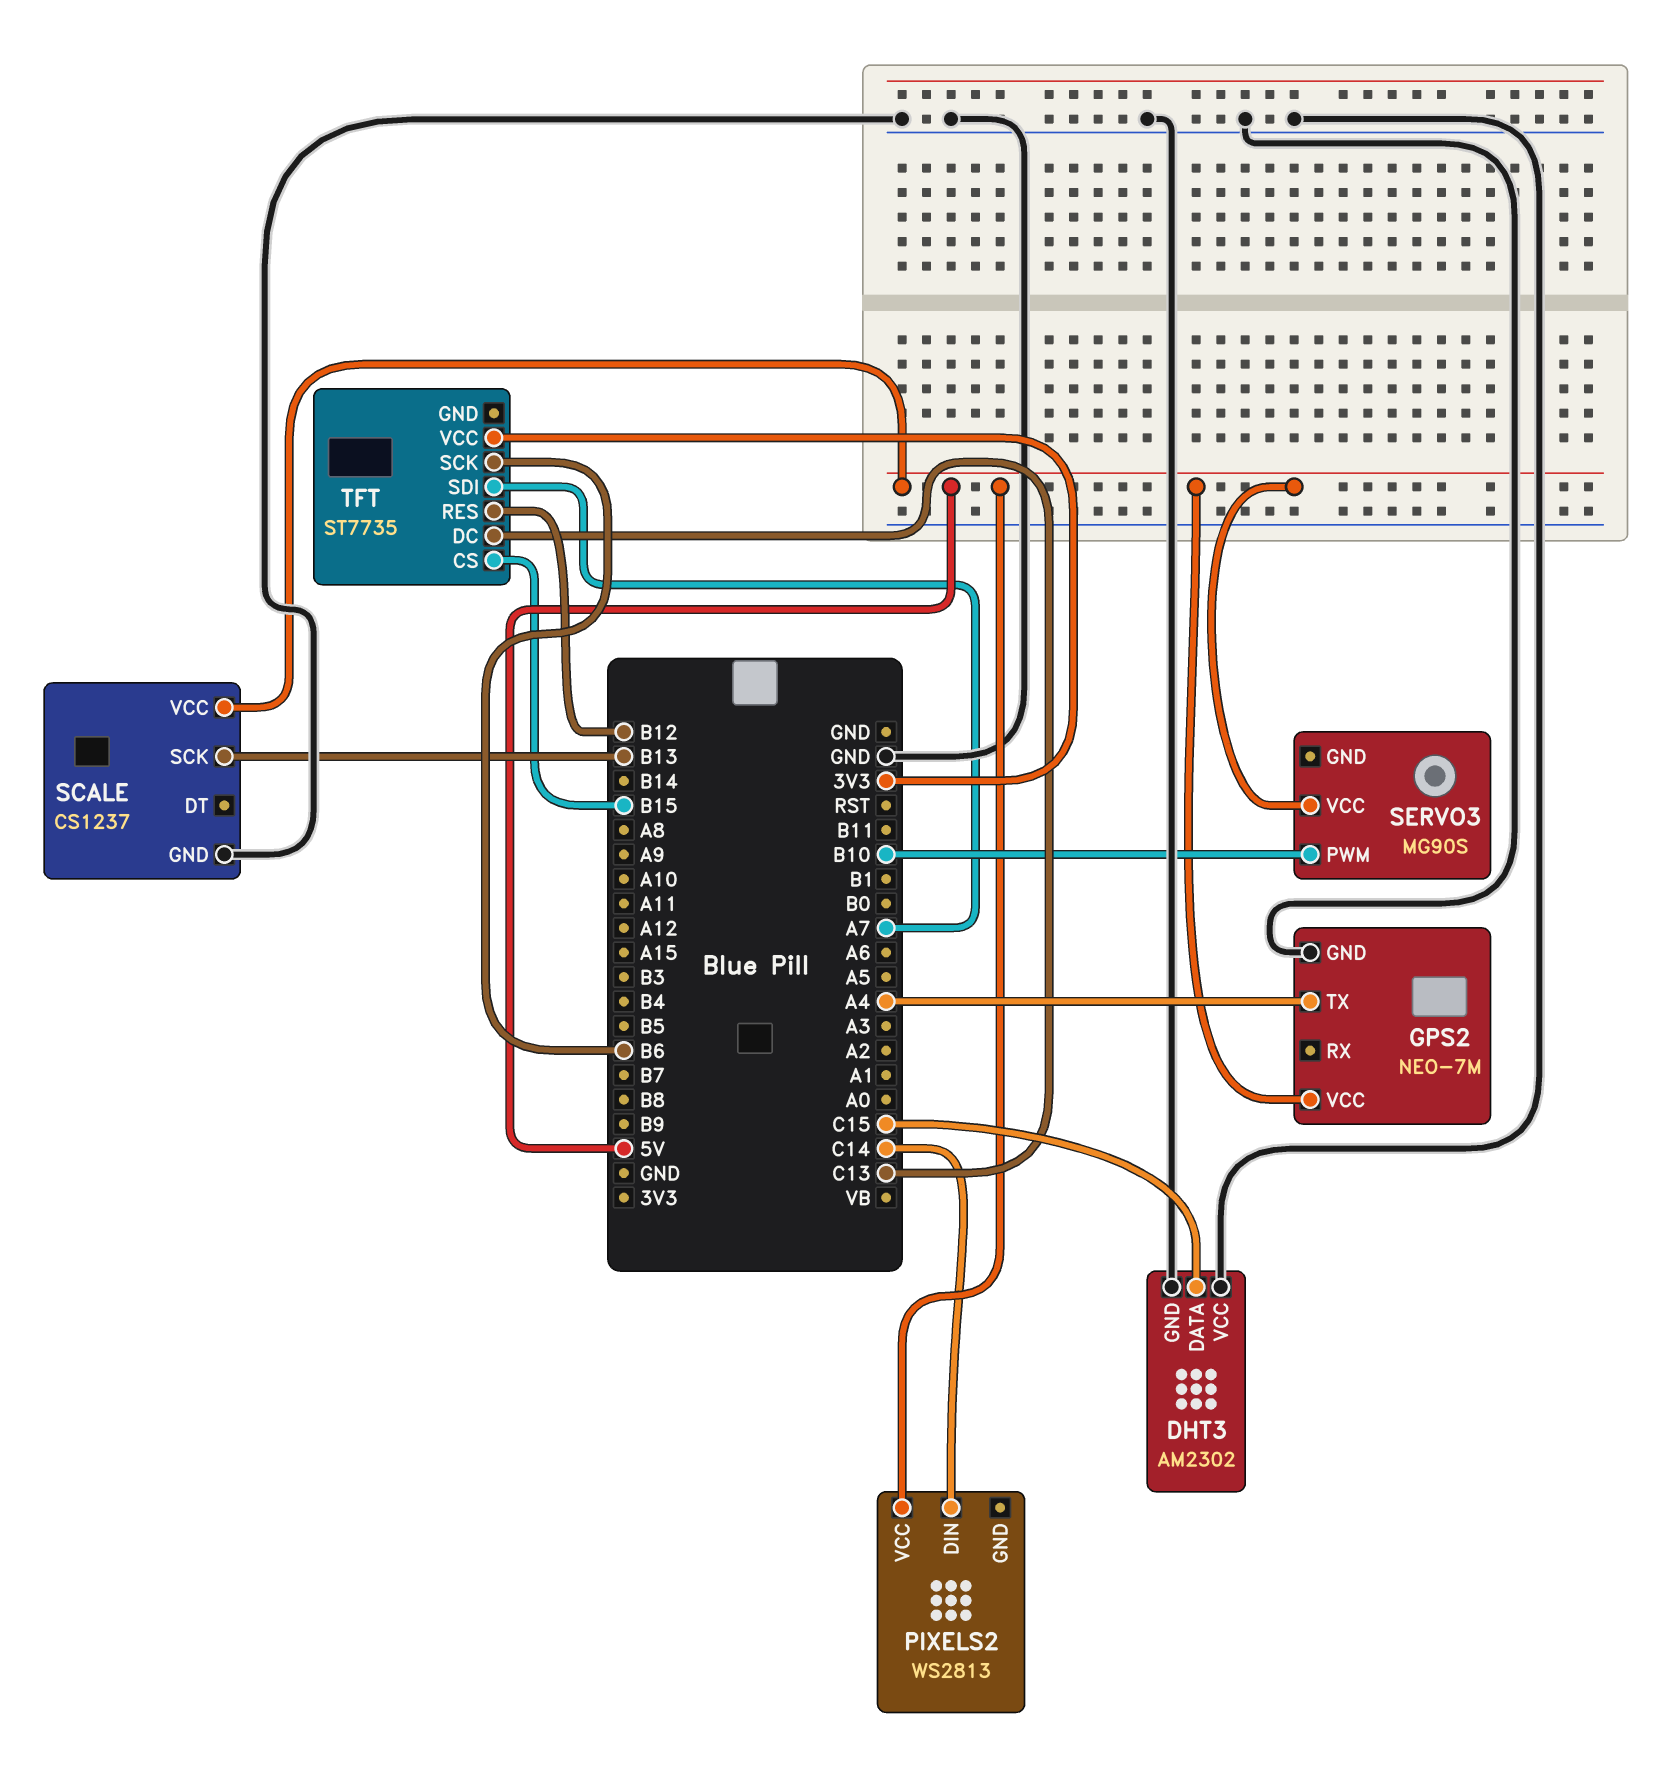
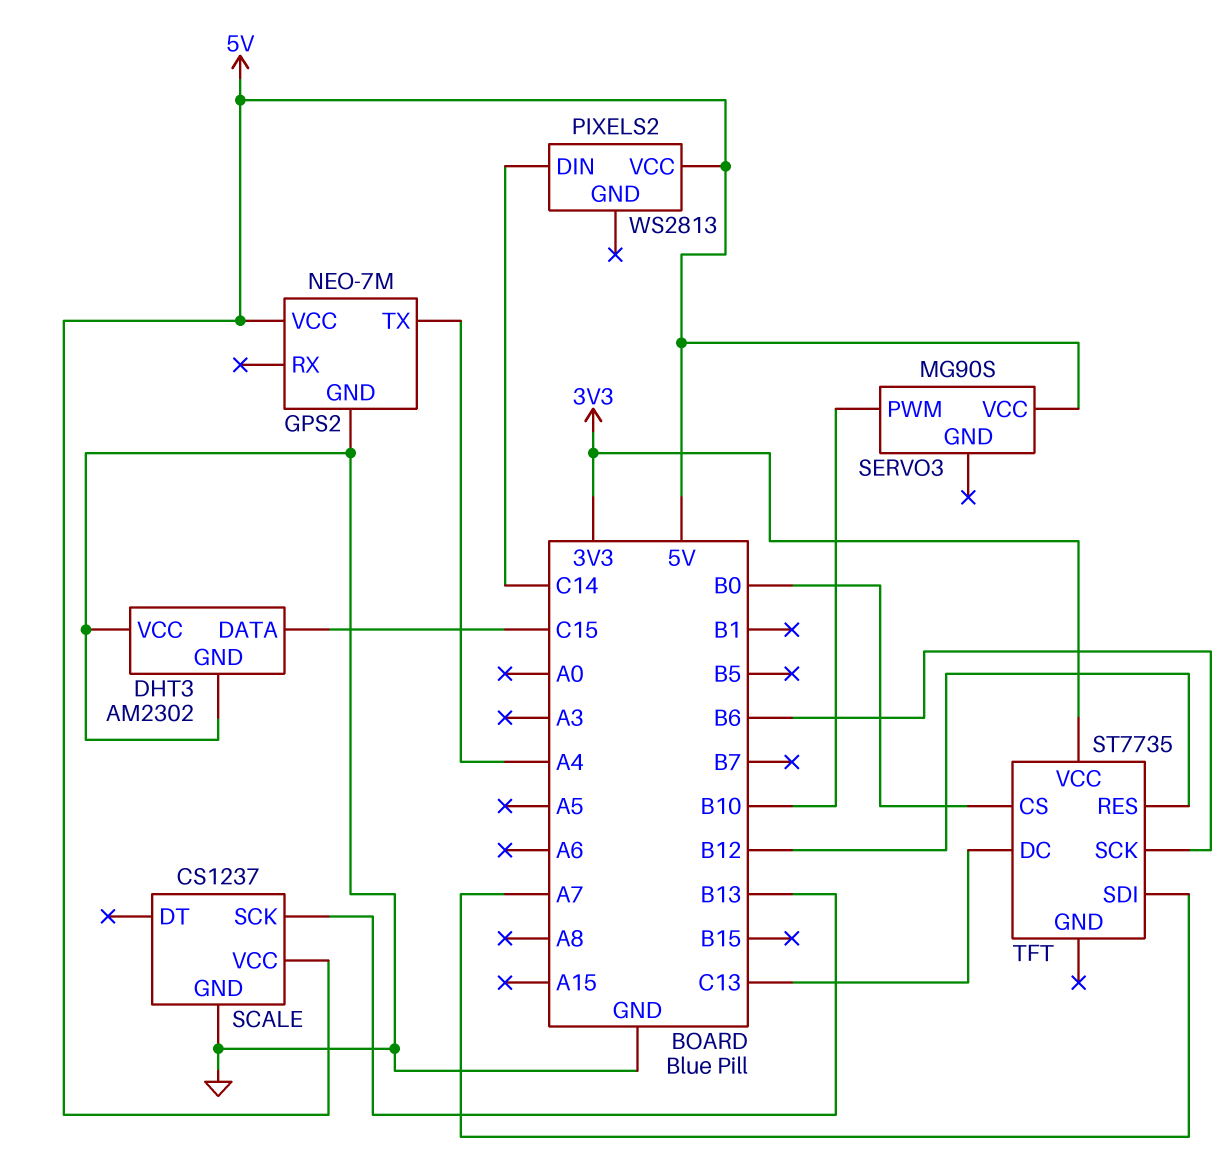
TFT pin CS: B15 -> B0

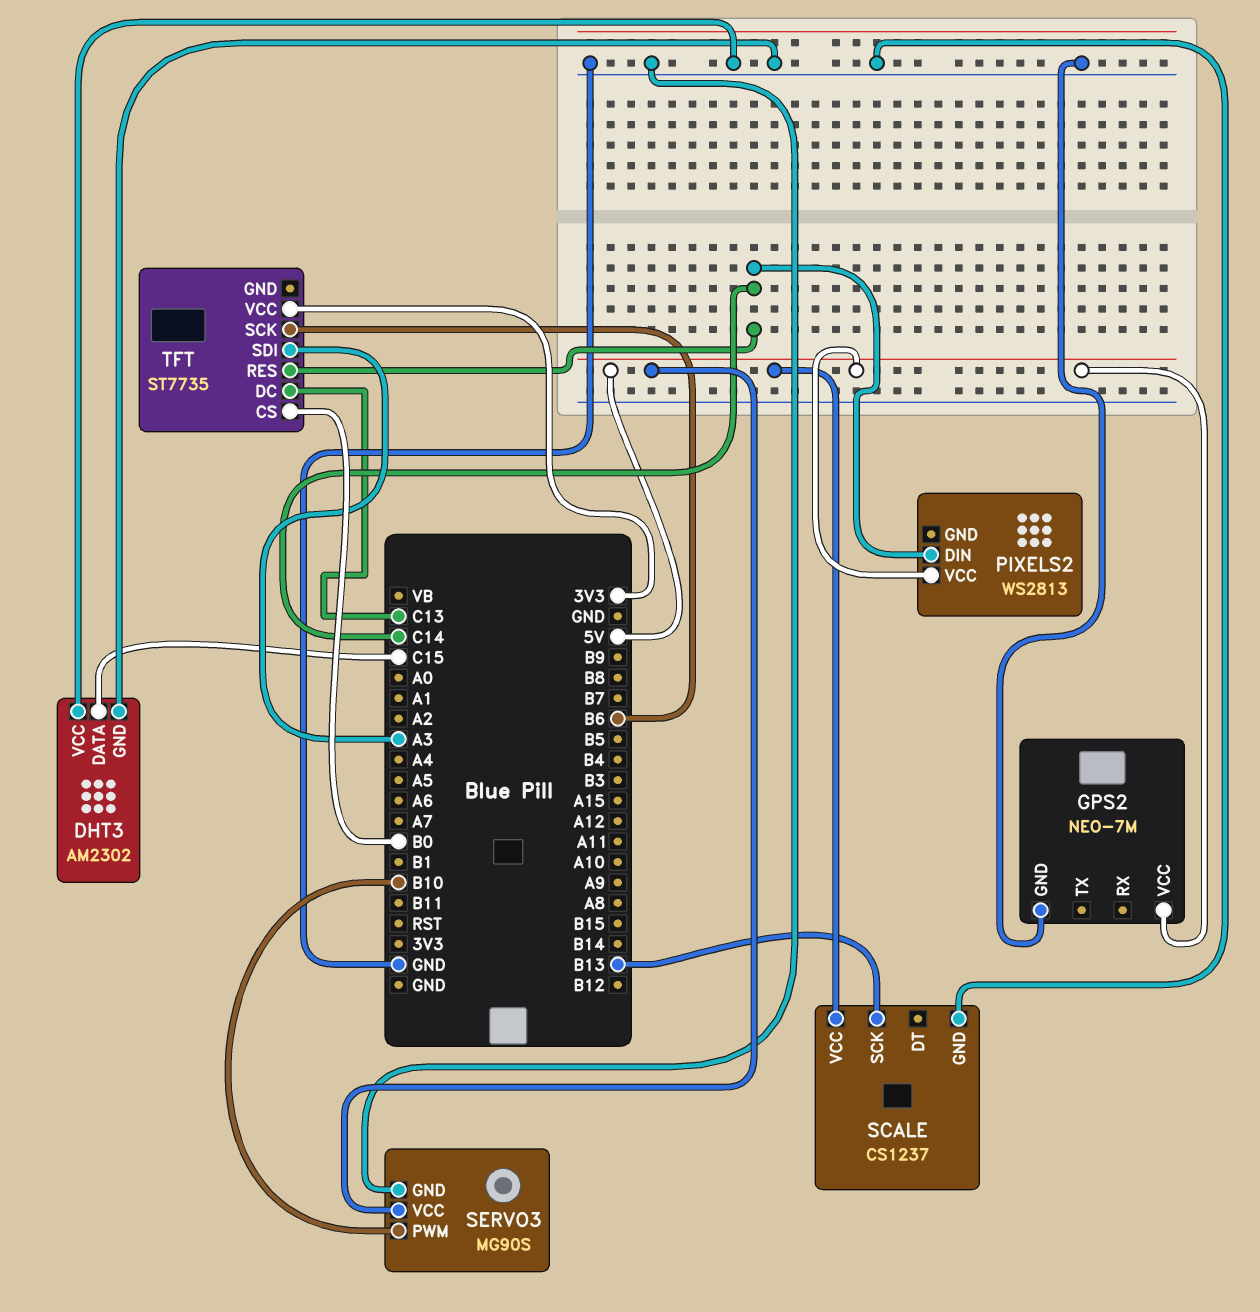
GPS2 pin TX: A4 -> none
SERVO3 pin GND: none -> GND
TFT pin RES: B12 -> C14
TFT pin SDI: A7 -> A3

